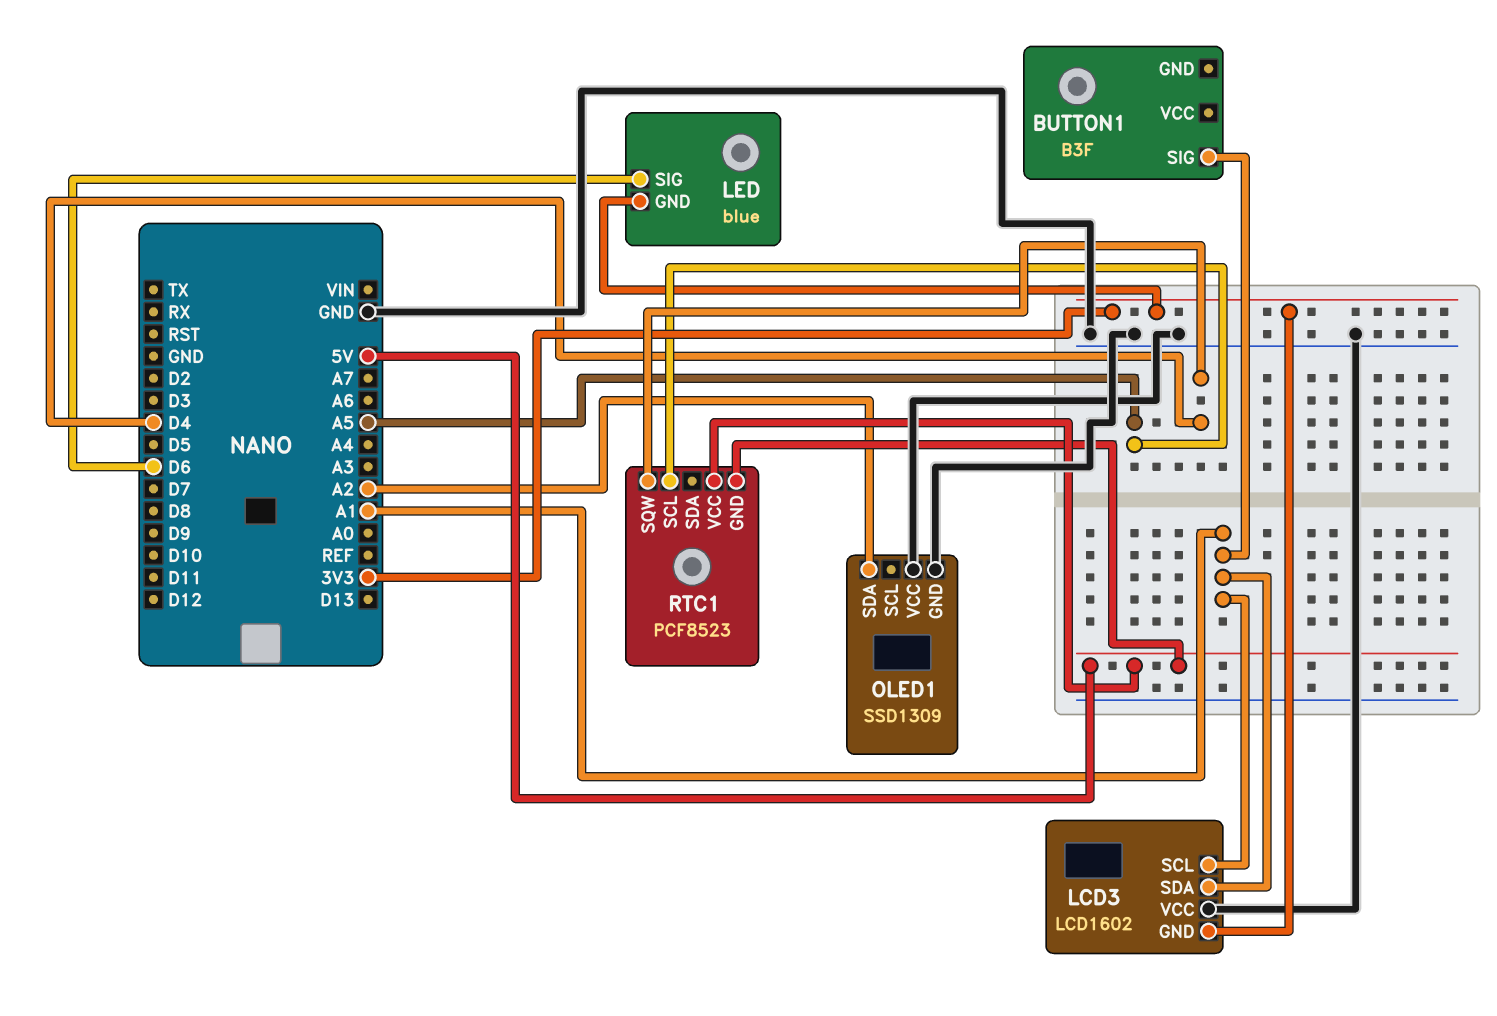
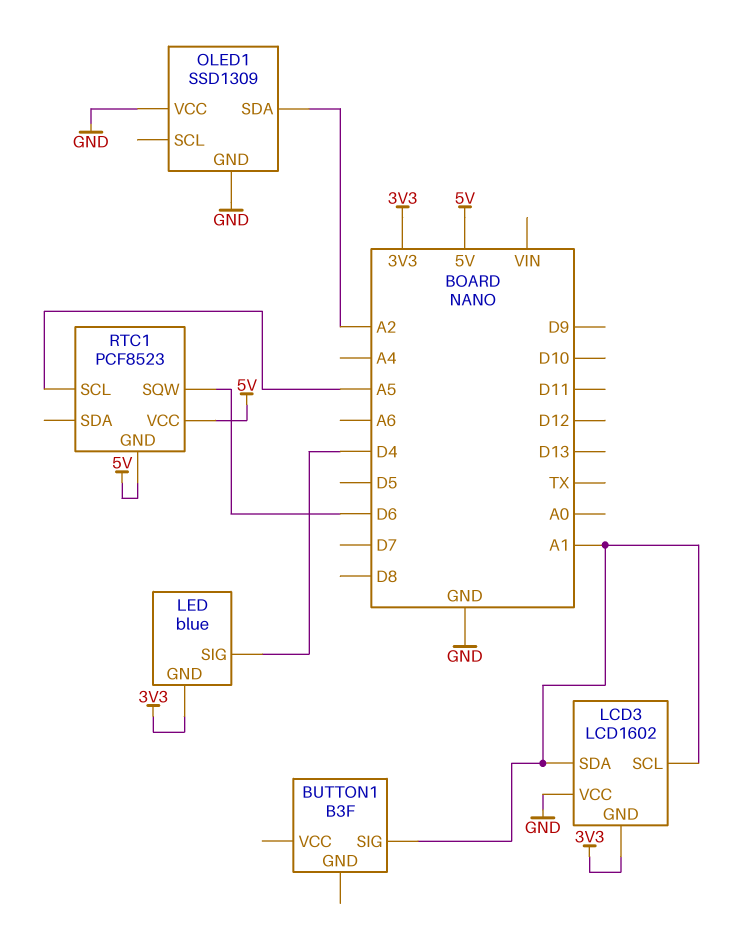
LED pin SIG: D6 -> D4
RTC1 pin SQW: D4 -> D6

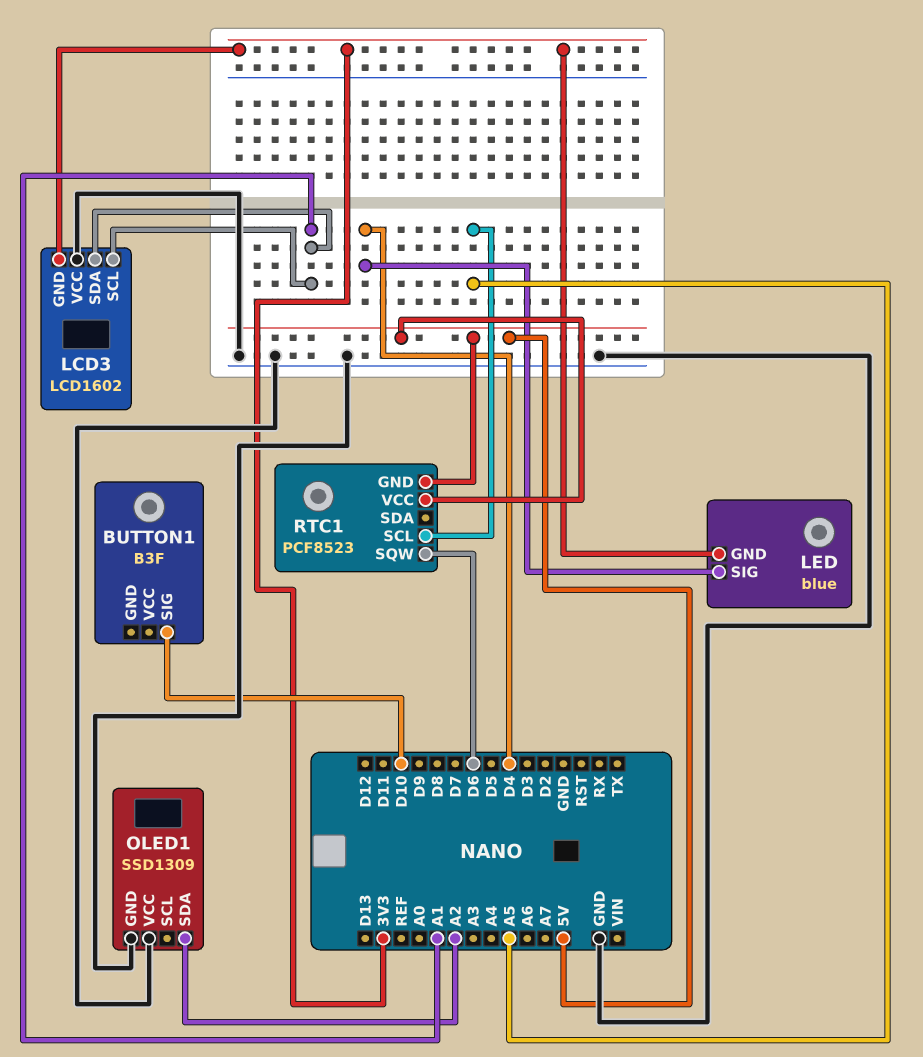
BUTTON1 pin SIG: A1 -> D10

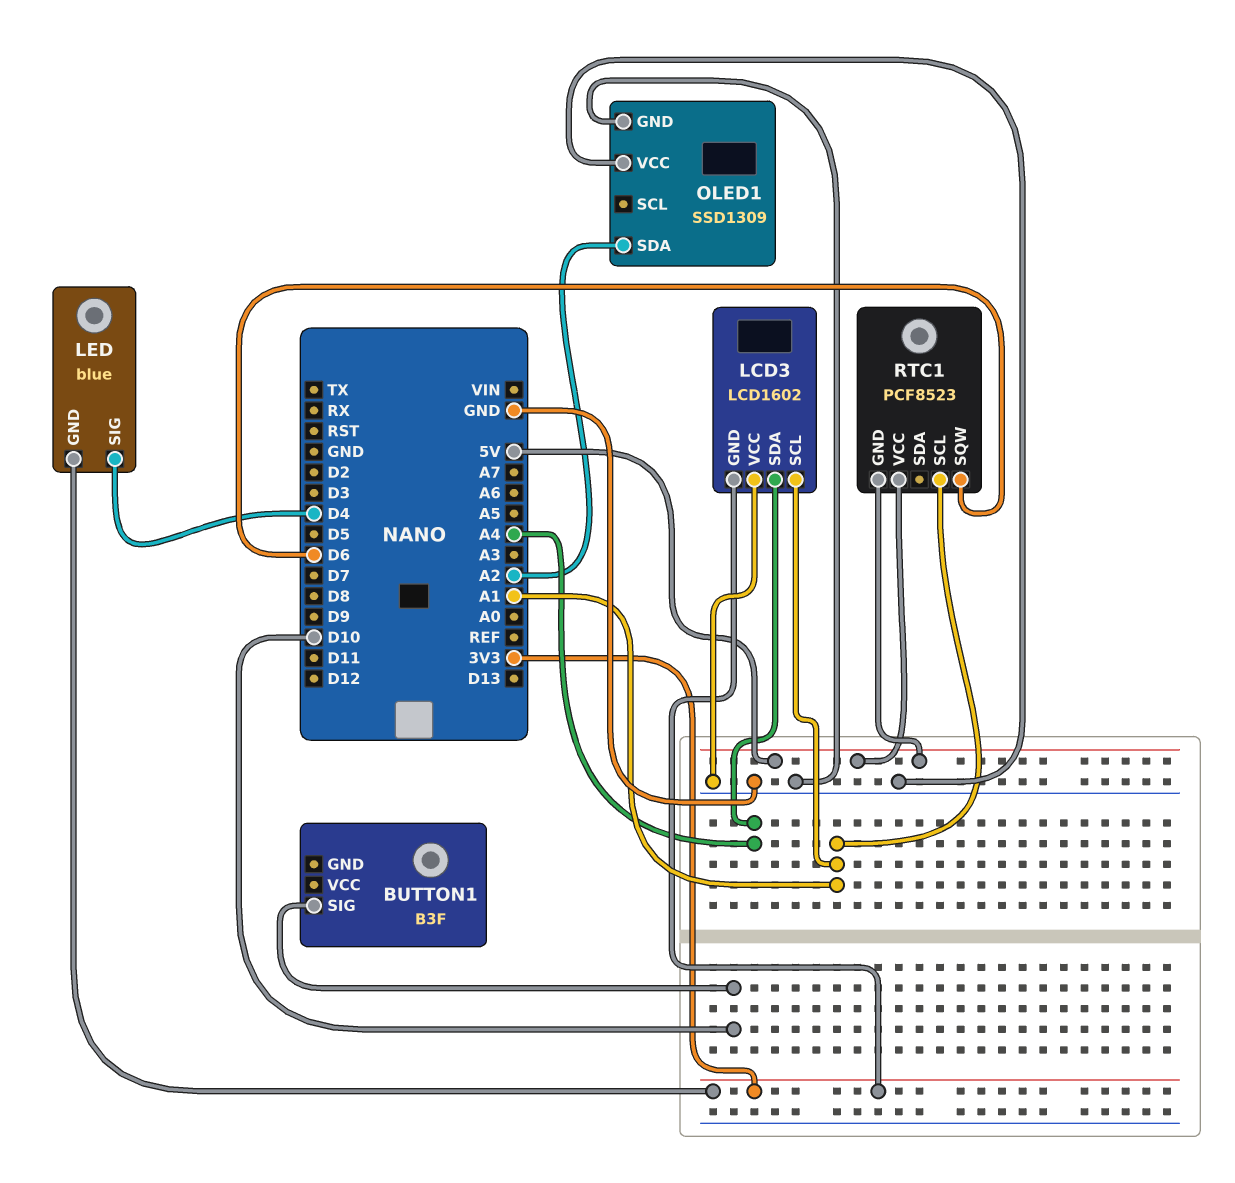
LCD3 pin SDA: A1 -> A4
RTC1 pin SCL: A5 -> A1

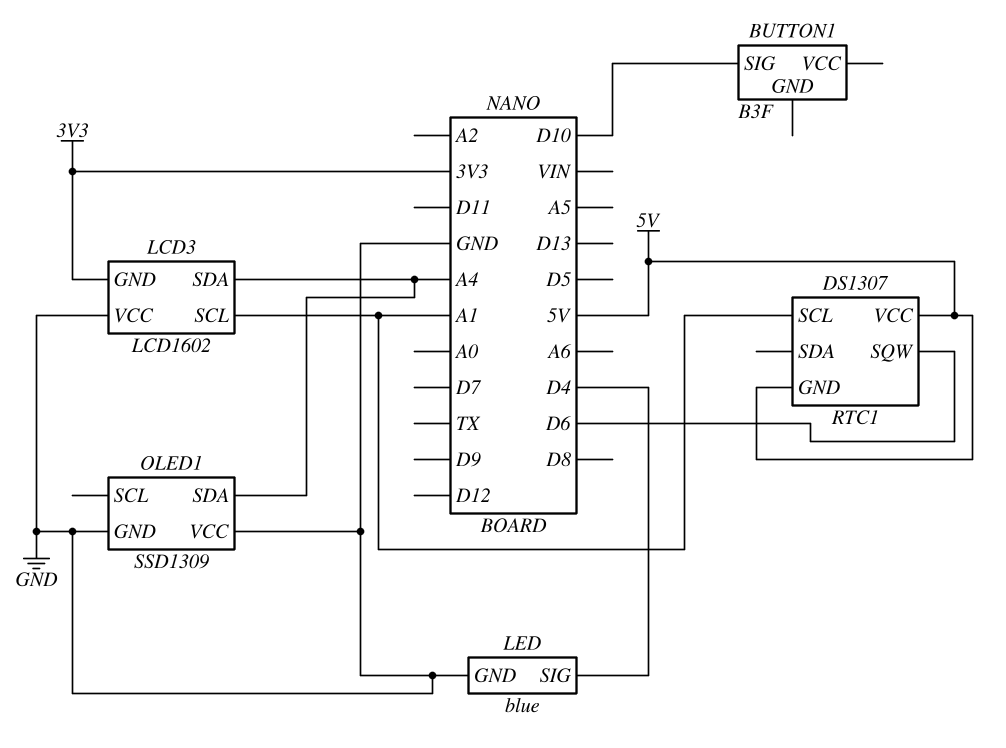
LED pin GND: 3V3 -> GND
OLED1 pin SDA: A2 -> A4
RTC1: PCF8523 -> DS1307

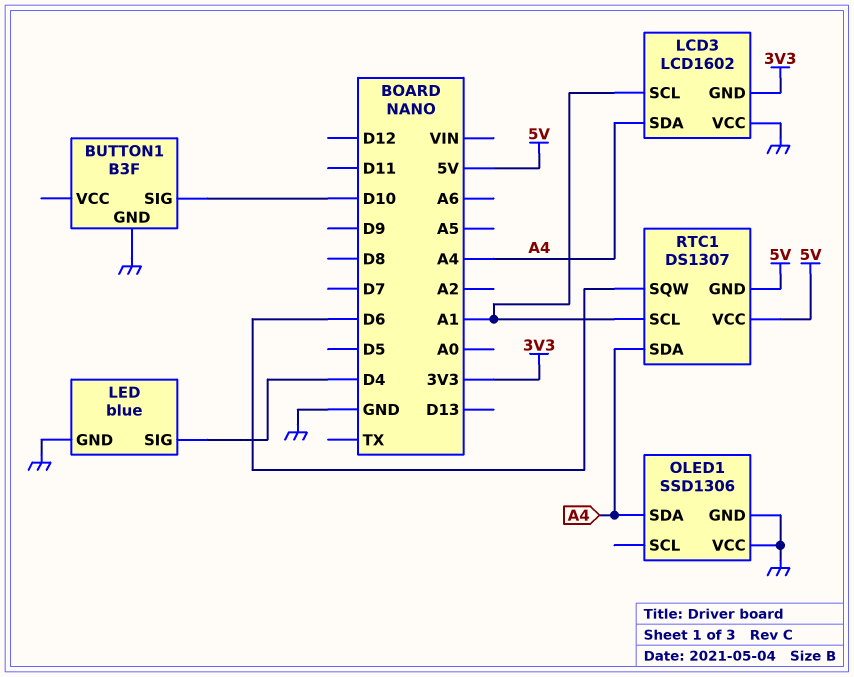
BUTTON1 pin GND: none -> GND
OLED1: SSD1309 -> SSD1306
RTC1 pin SDA: none -> A4

